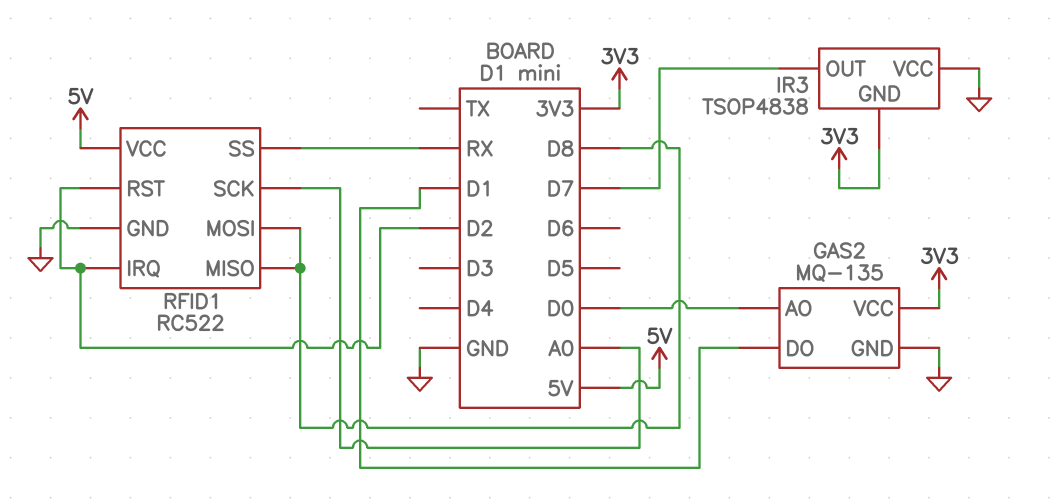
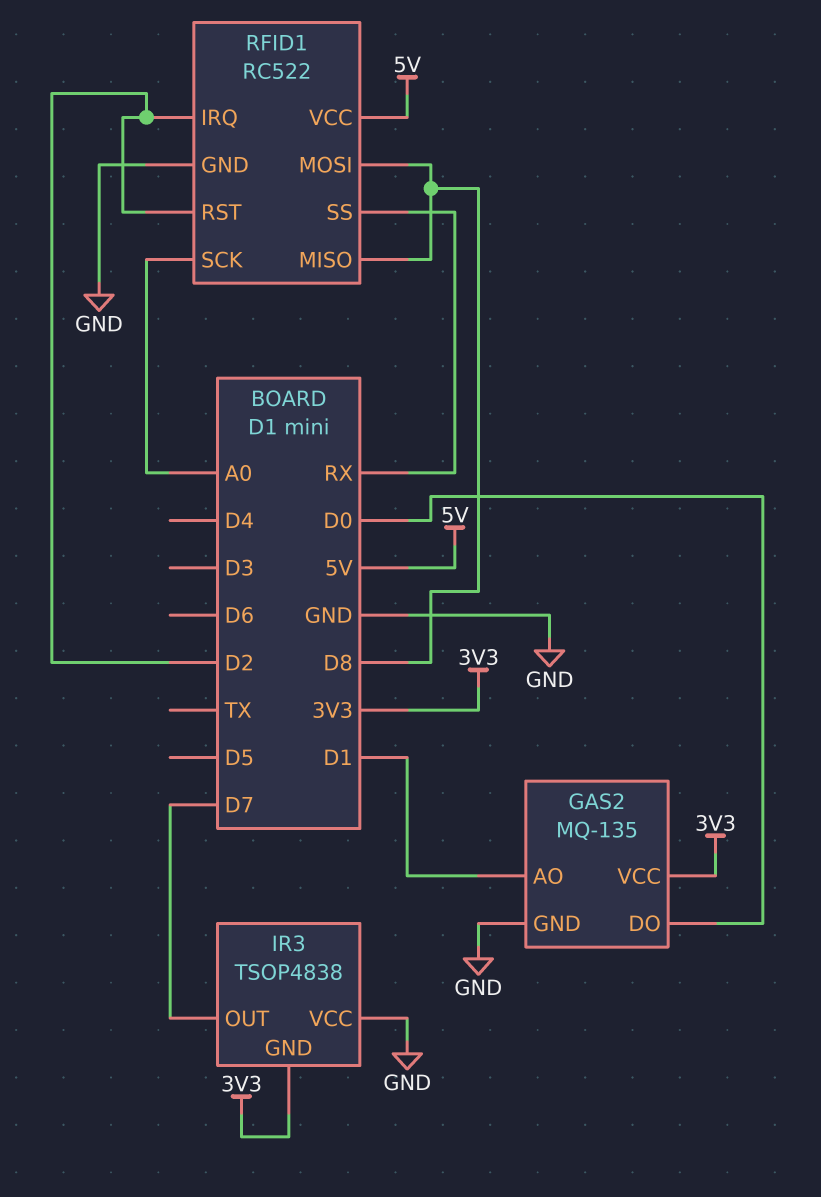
GAS2 pin AO: D0 -> D1
GAS2 pin DO: D1 -> D0

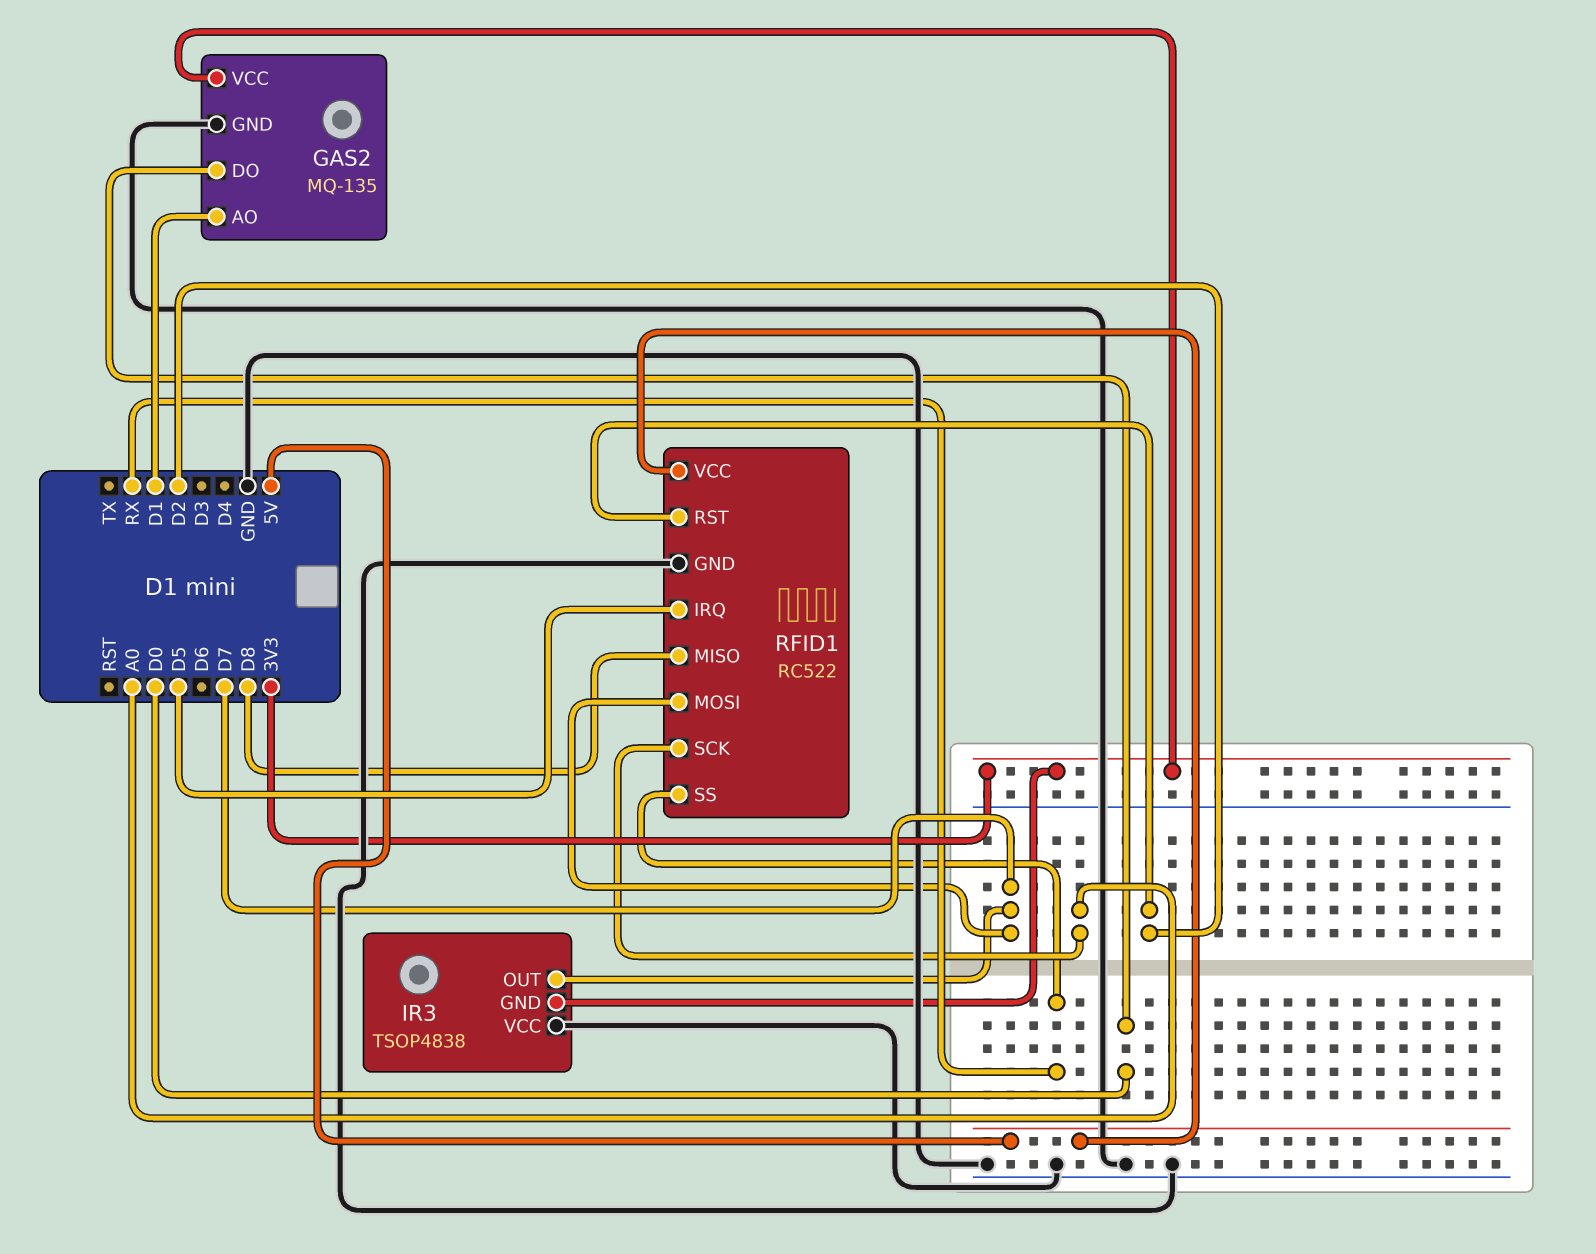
RFID1 pin IRQ: D2 -> D5
RFID1 pin MOSI: D8 -> D7

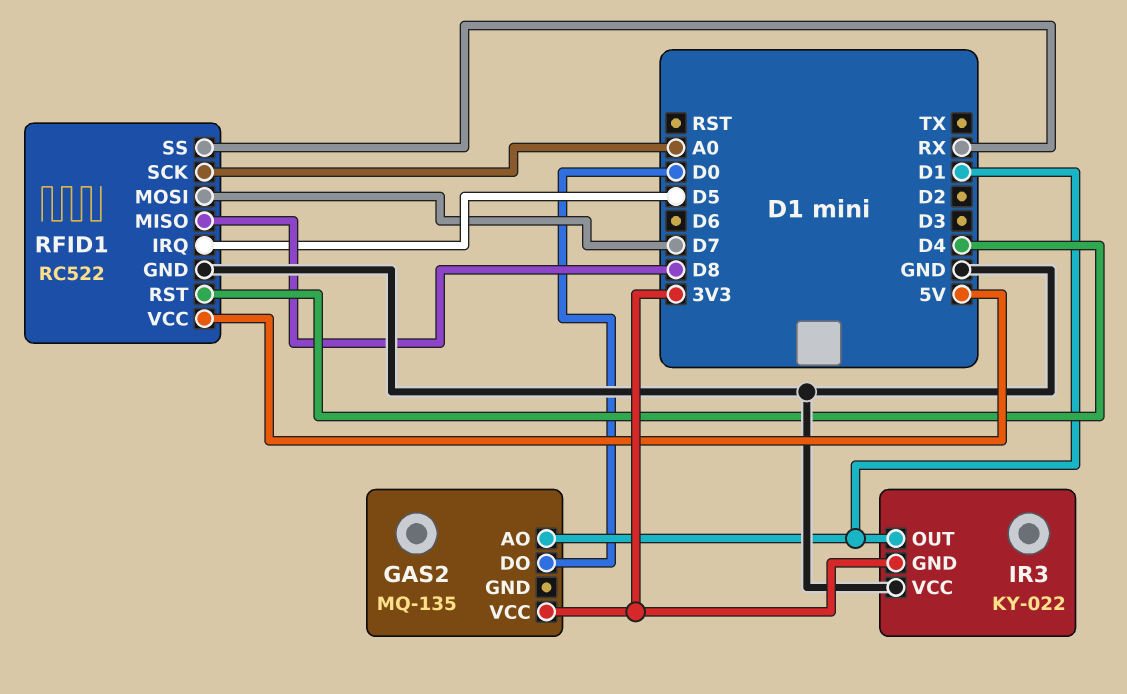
GAS2 pin GND: GND -> none
IR3: TSOP4838 -> KY-022
IR3 pin OUT: D7 -> D1
RFID1 pin RST: D2 -> D4

